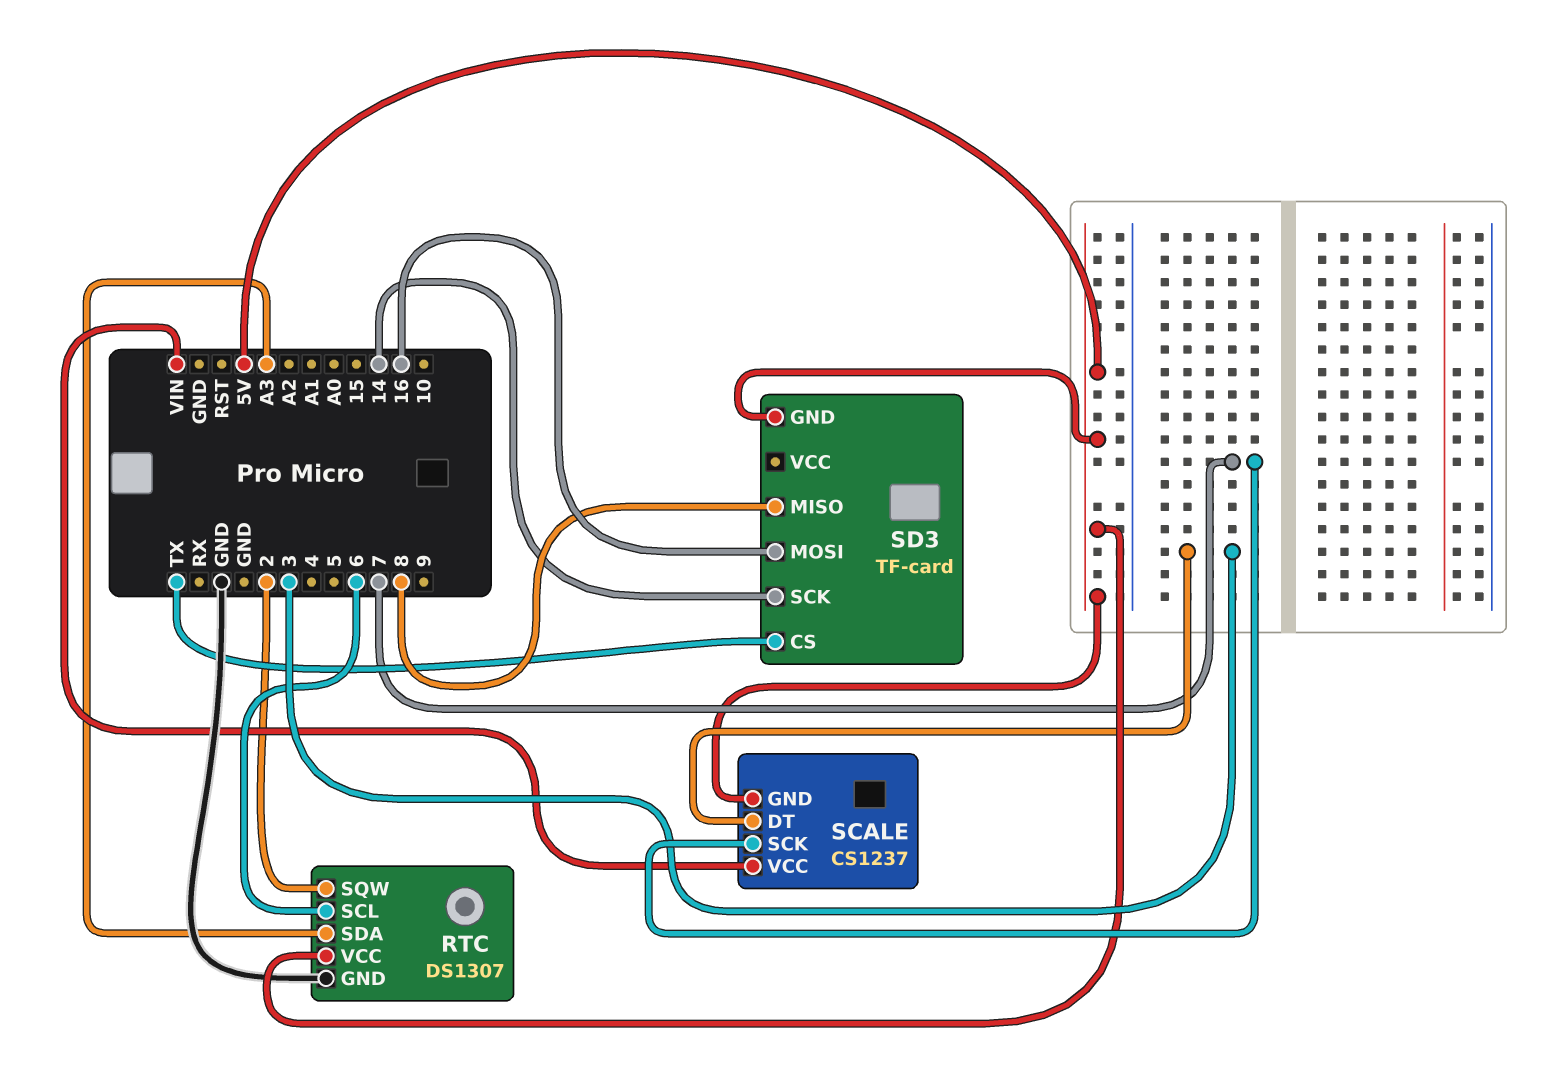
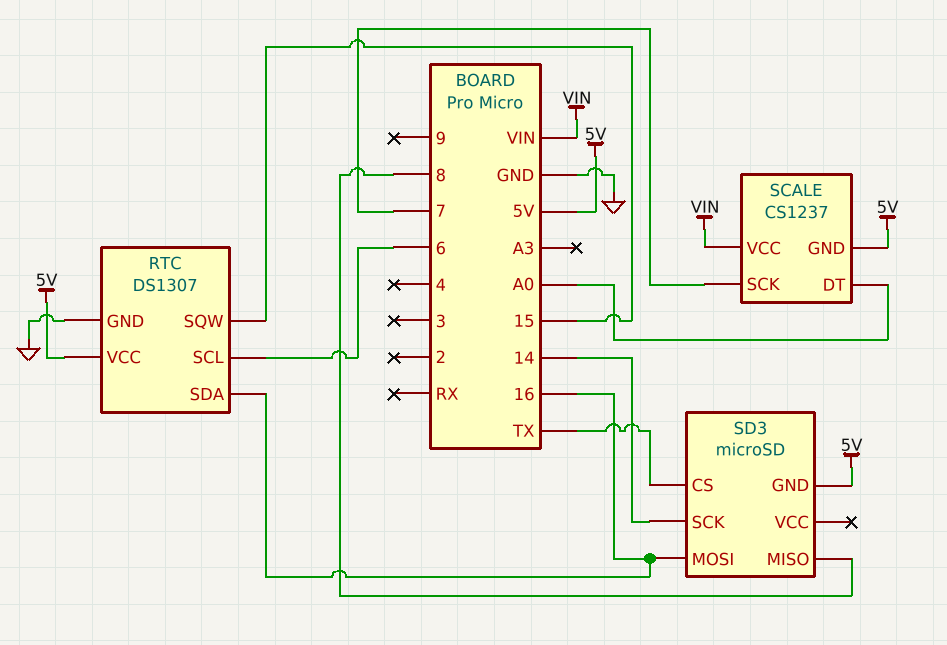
RTC pin SDA: A3 -> 16
RTC pin SQW: 2 -> 15
SCALE pin DT: 3 -> A0
SD3: TF-card -> microSD

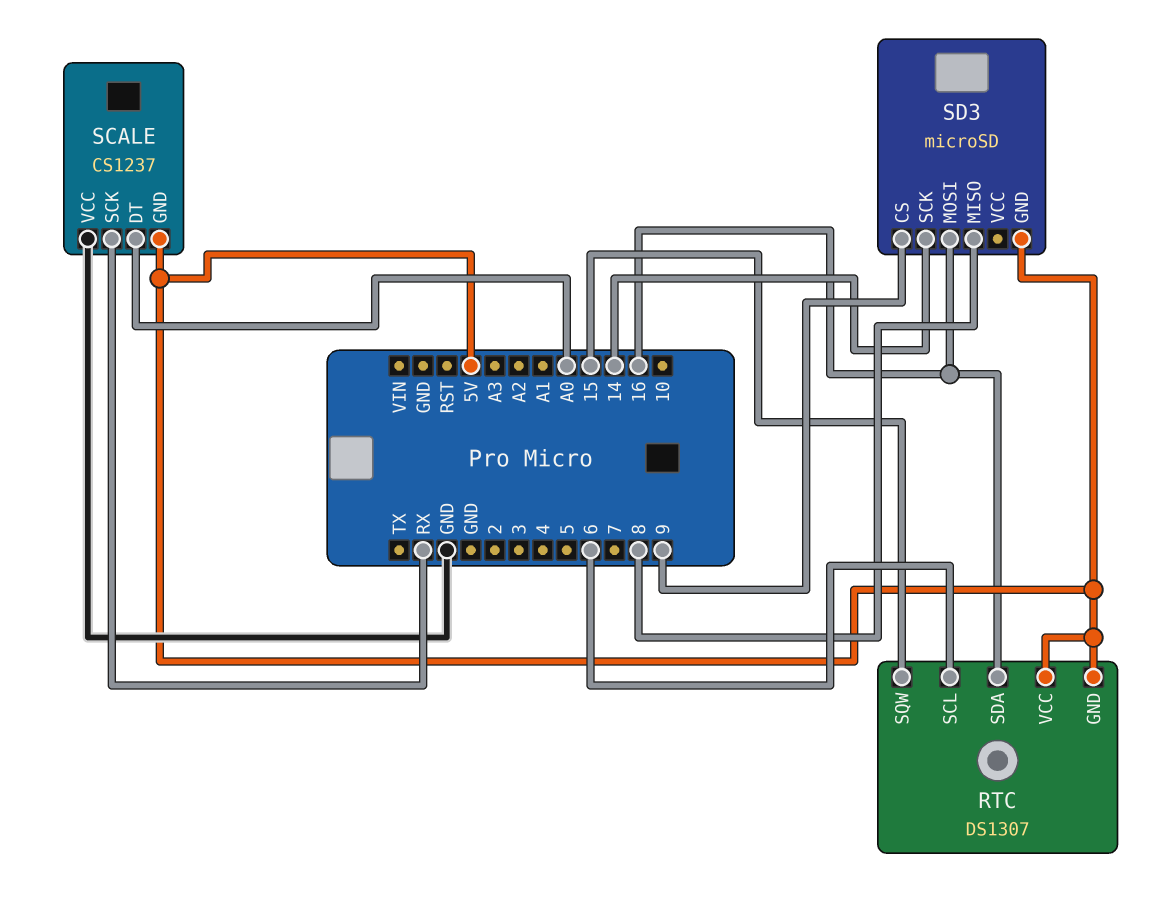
RTC pin GND: GND -> 5V
SCALE pin SCK: 7 -> RX
SCALE pin VCC: VIN -> GND
SD3 pin CS: TX -> 9

